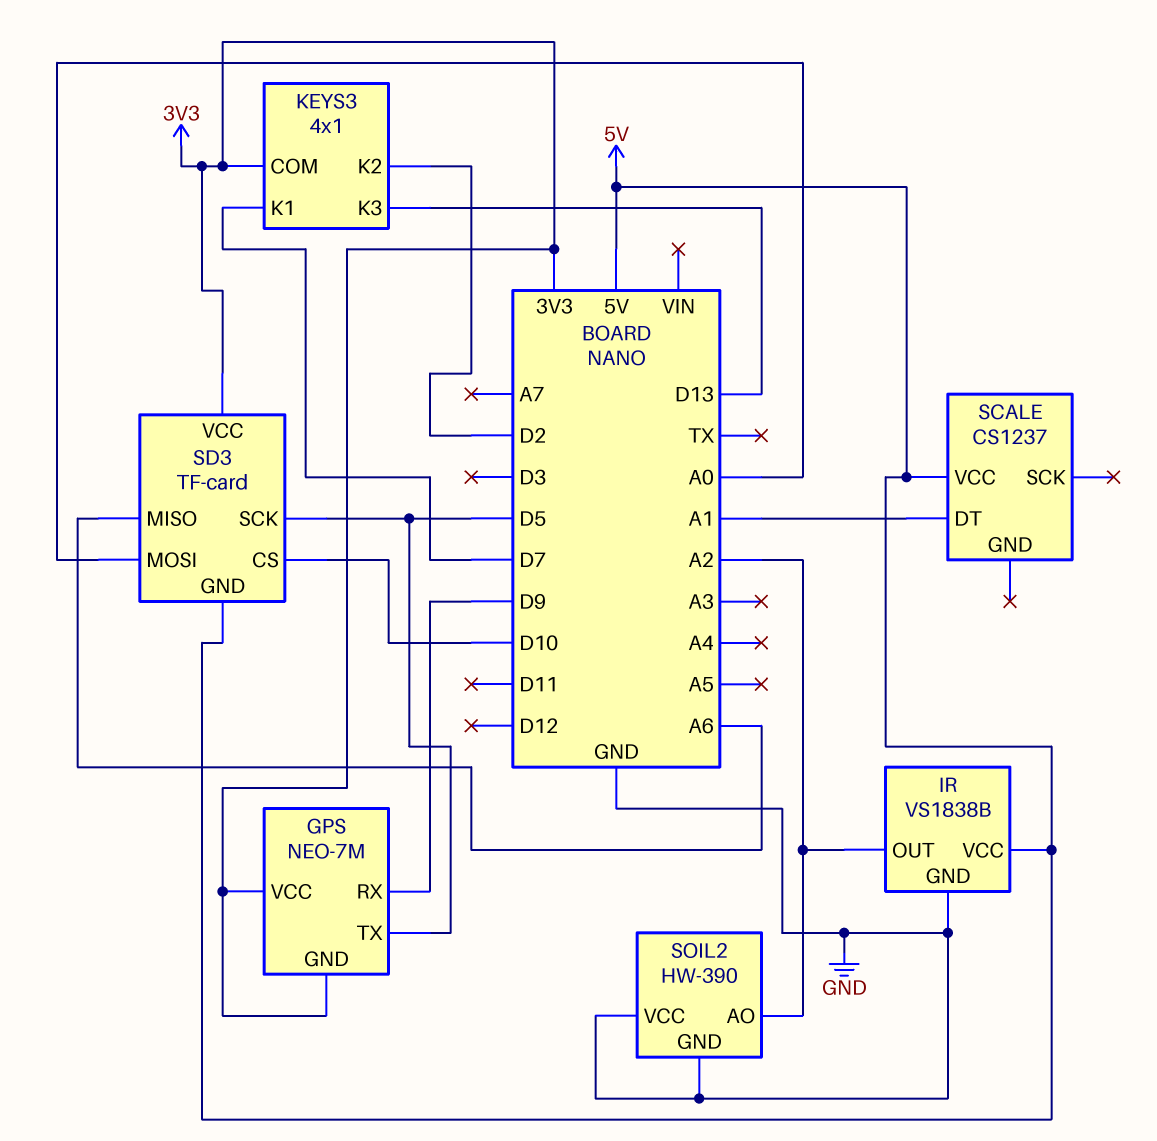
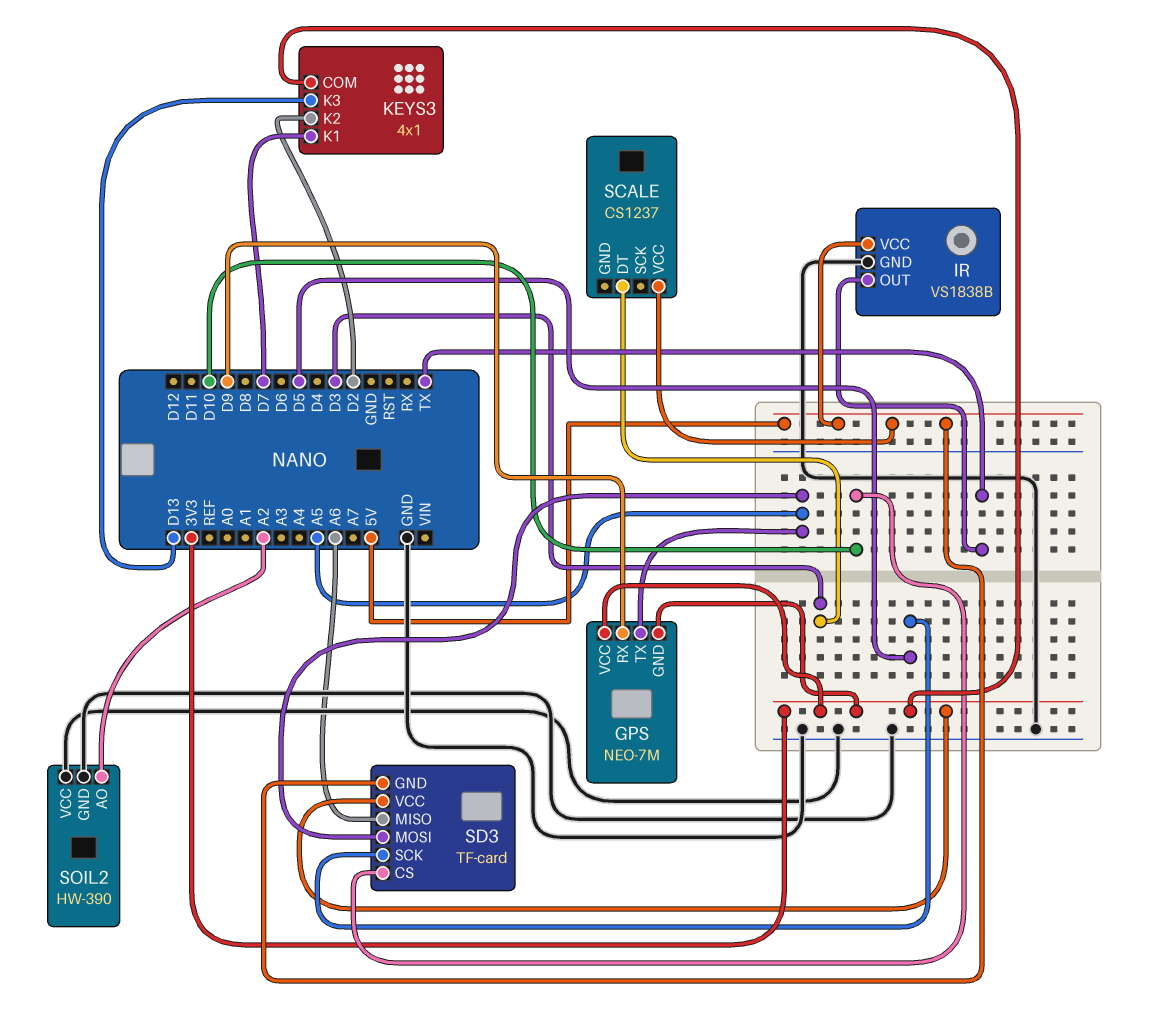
GPS pin TX: D5 -> A5
IR pin OUT: A2 -> TX
SCALE pin DT: A1 -> D3
SD3 pin MOSI: A0 -> A5

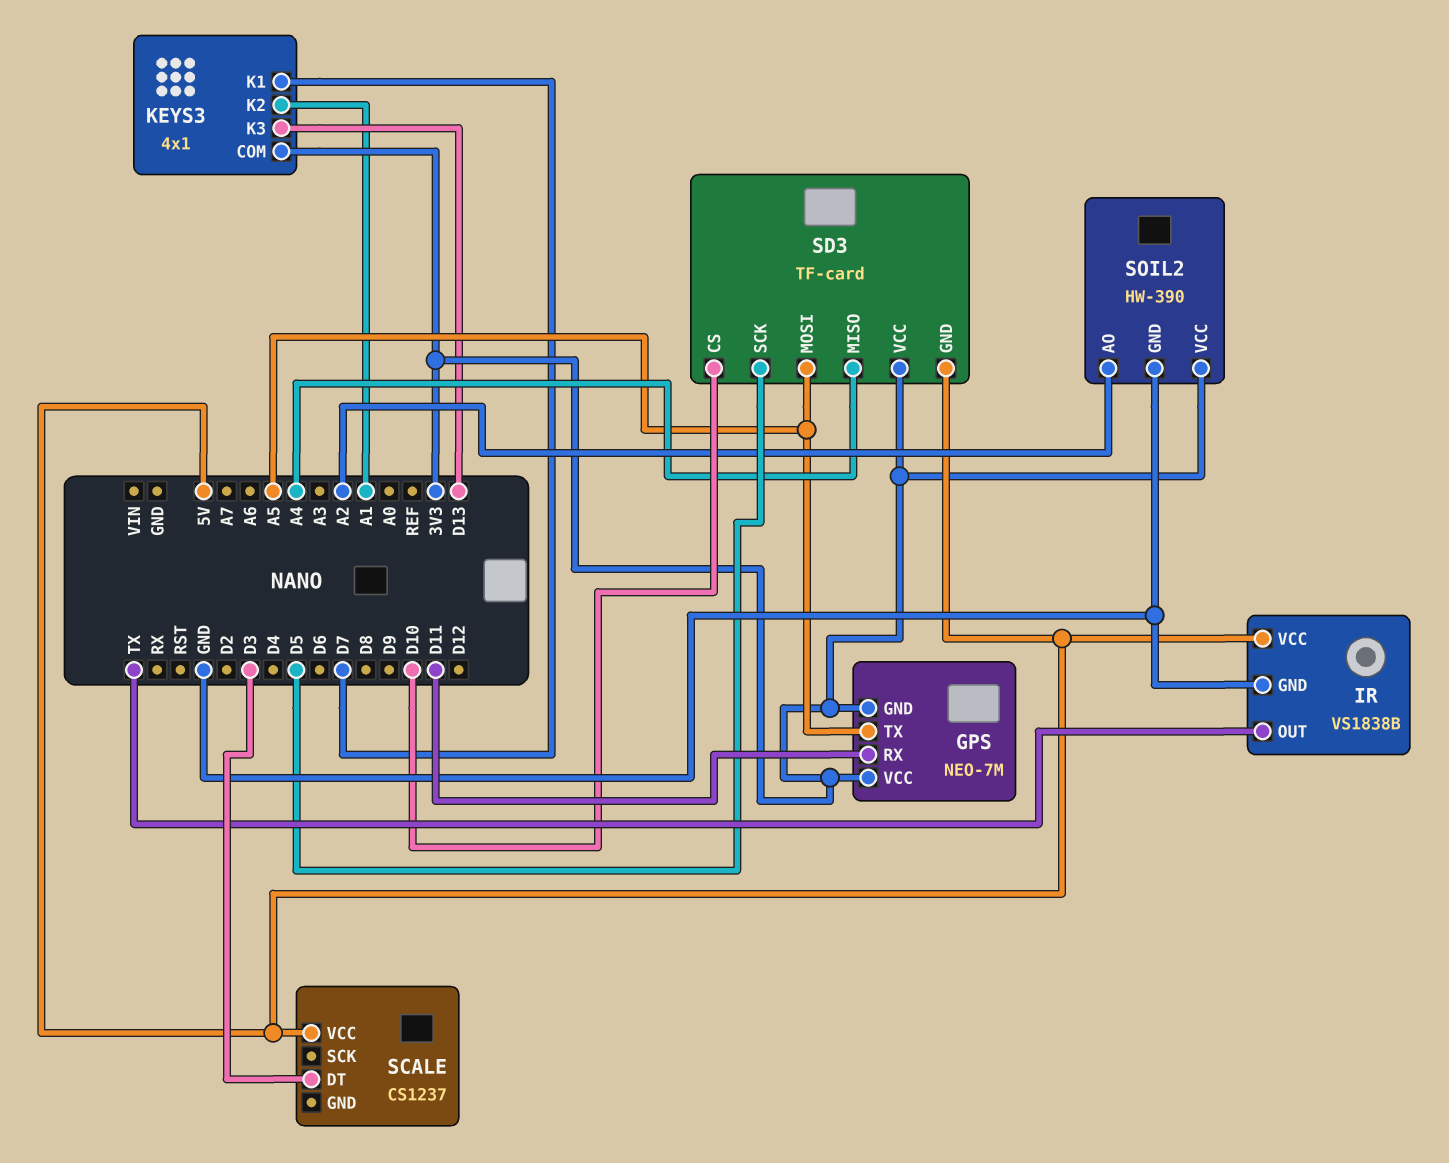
GPS pin RX: D9 -> D11
KEYS3 pin K2: D2 -> A1
SD3 pin MISO: A6 -> A4
SOIL2 pin VCC: GND -> 3V3

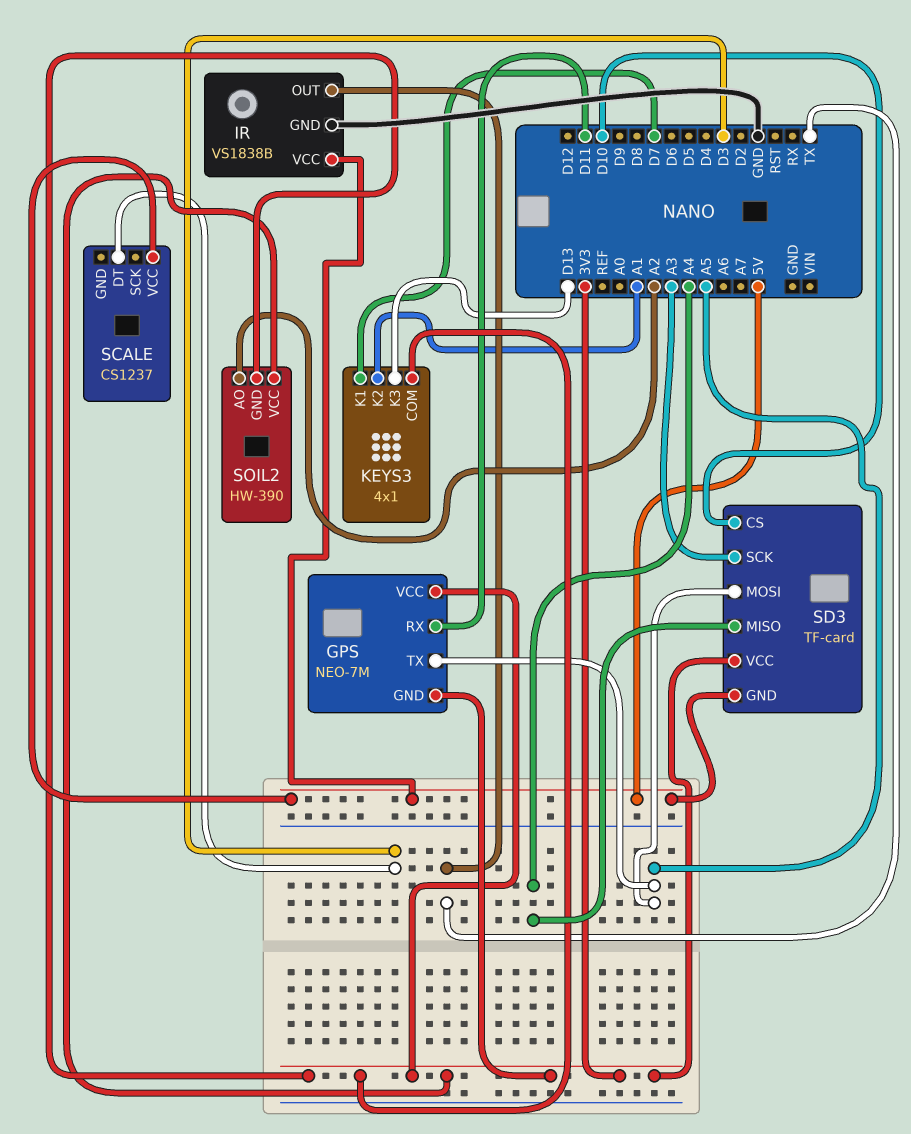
SD3 pin SCK: D5 -> A3
SOIL2 pin GND: GND -> 3V3

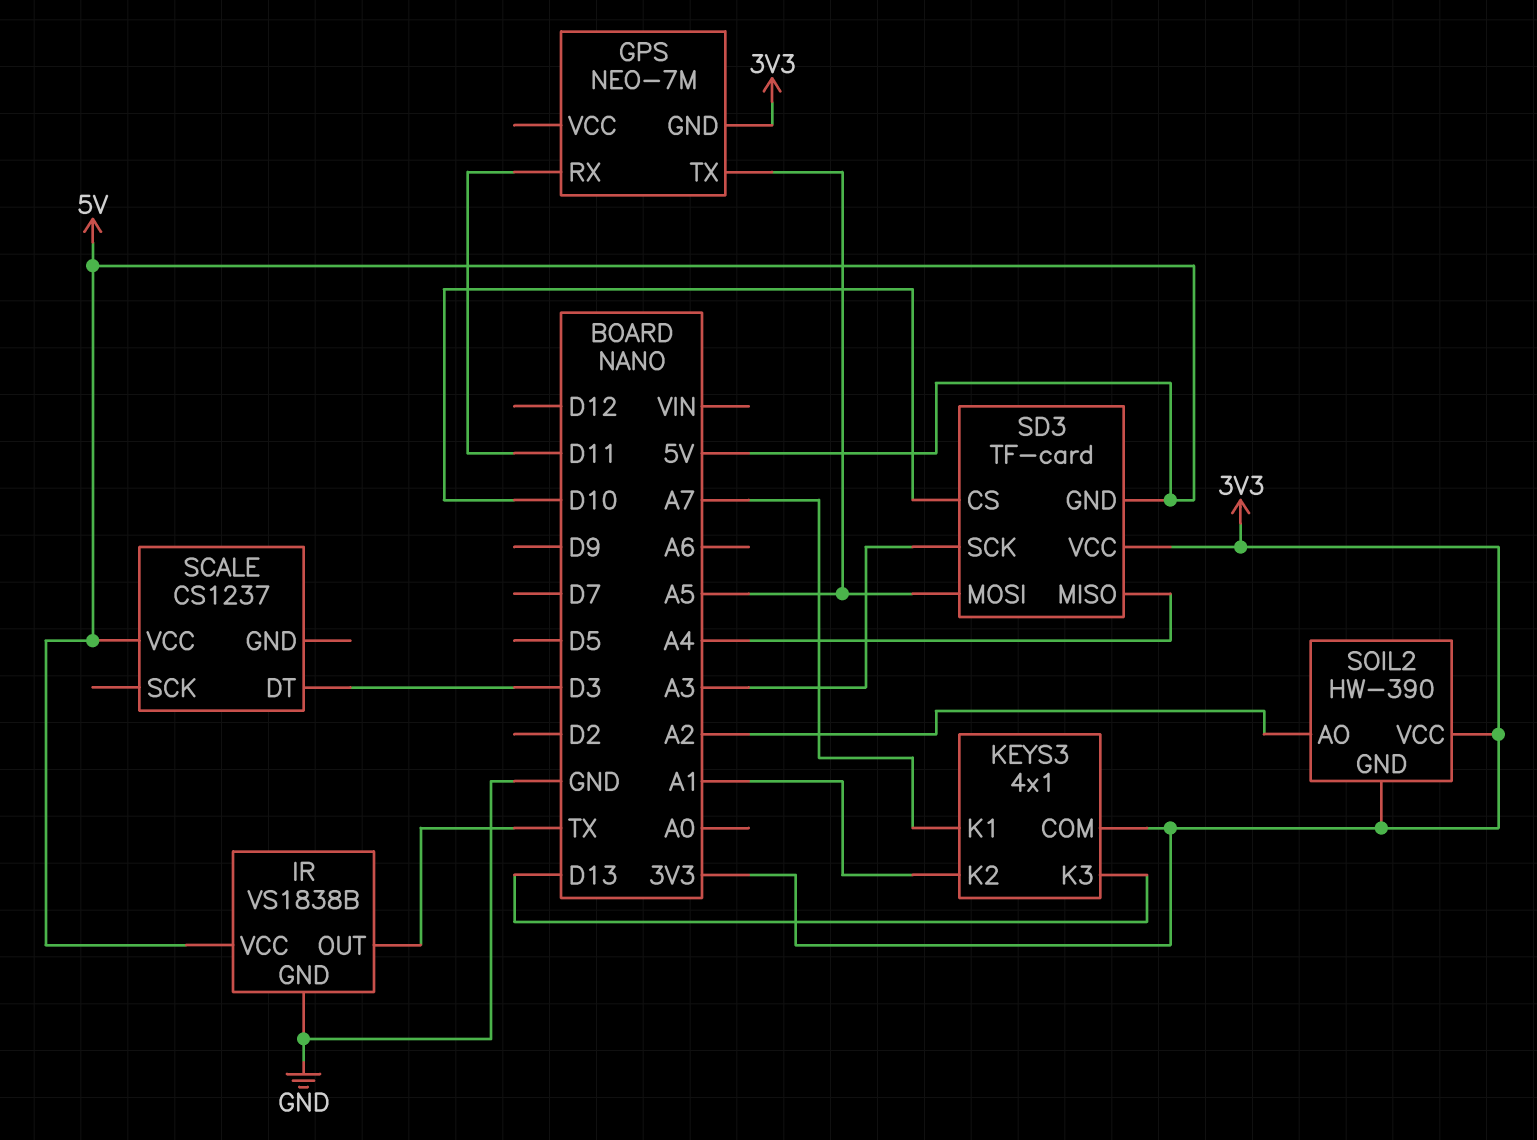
GPS pin VCC: 3V3 -> none
KEYS3 pin K1: D7 -> A7

